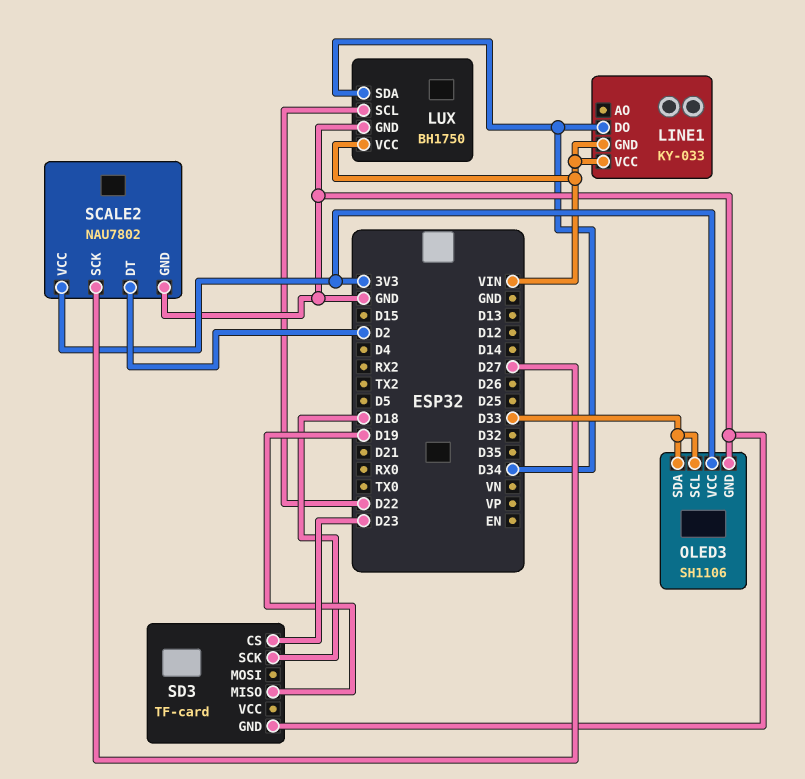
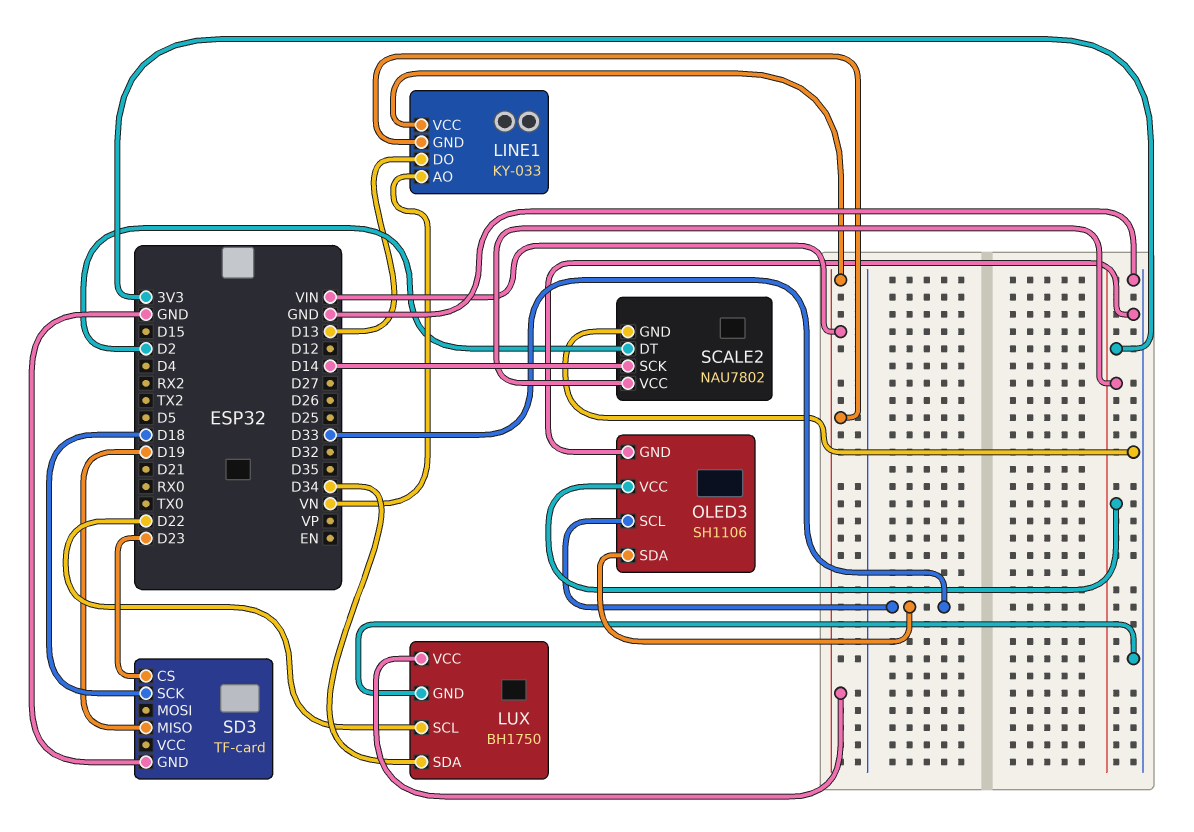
LINE1 pin AO: none -> VN
LINE1 pin DO: D34 -> D13
SCALE2 pin SCK: D27 -> D14

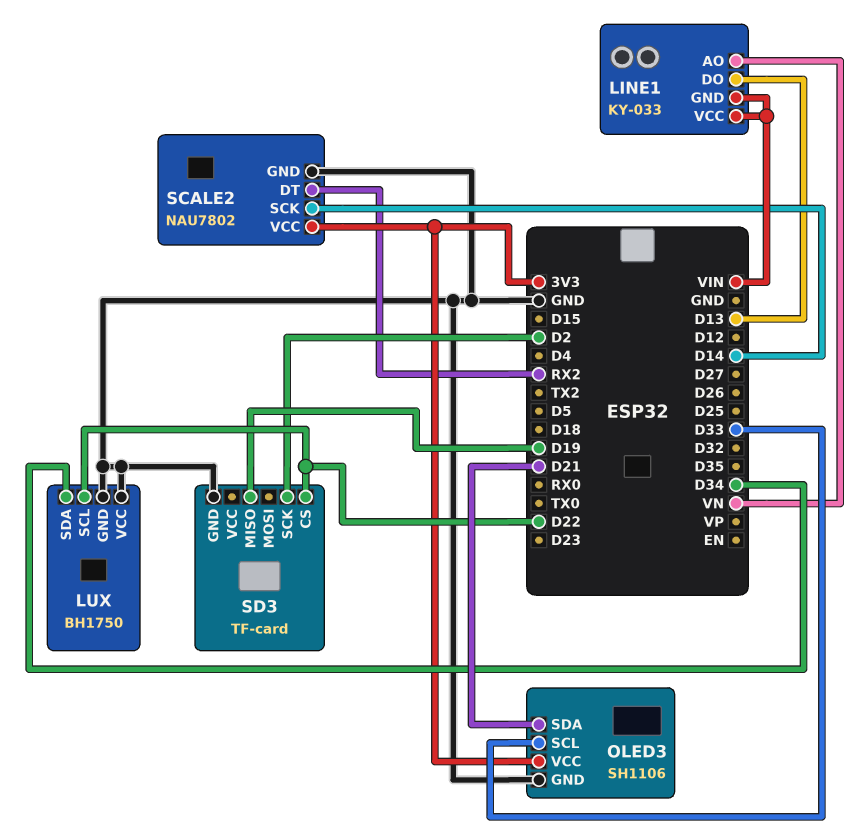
LUX pin VCC: VIN -> GND
OLED3 pin SDA: D33 -> D21
SCALE2 pin DT: D2 -> RX2
SD3 pin CS: D23 -> D22
SD3 pin SCK: D18 -> D2

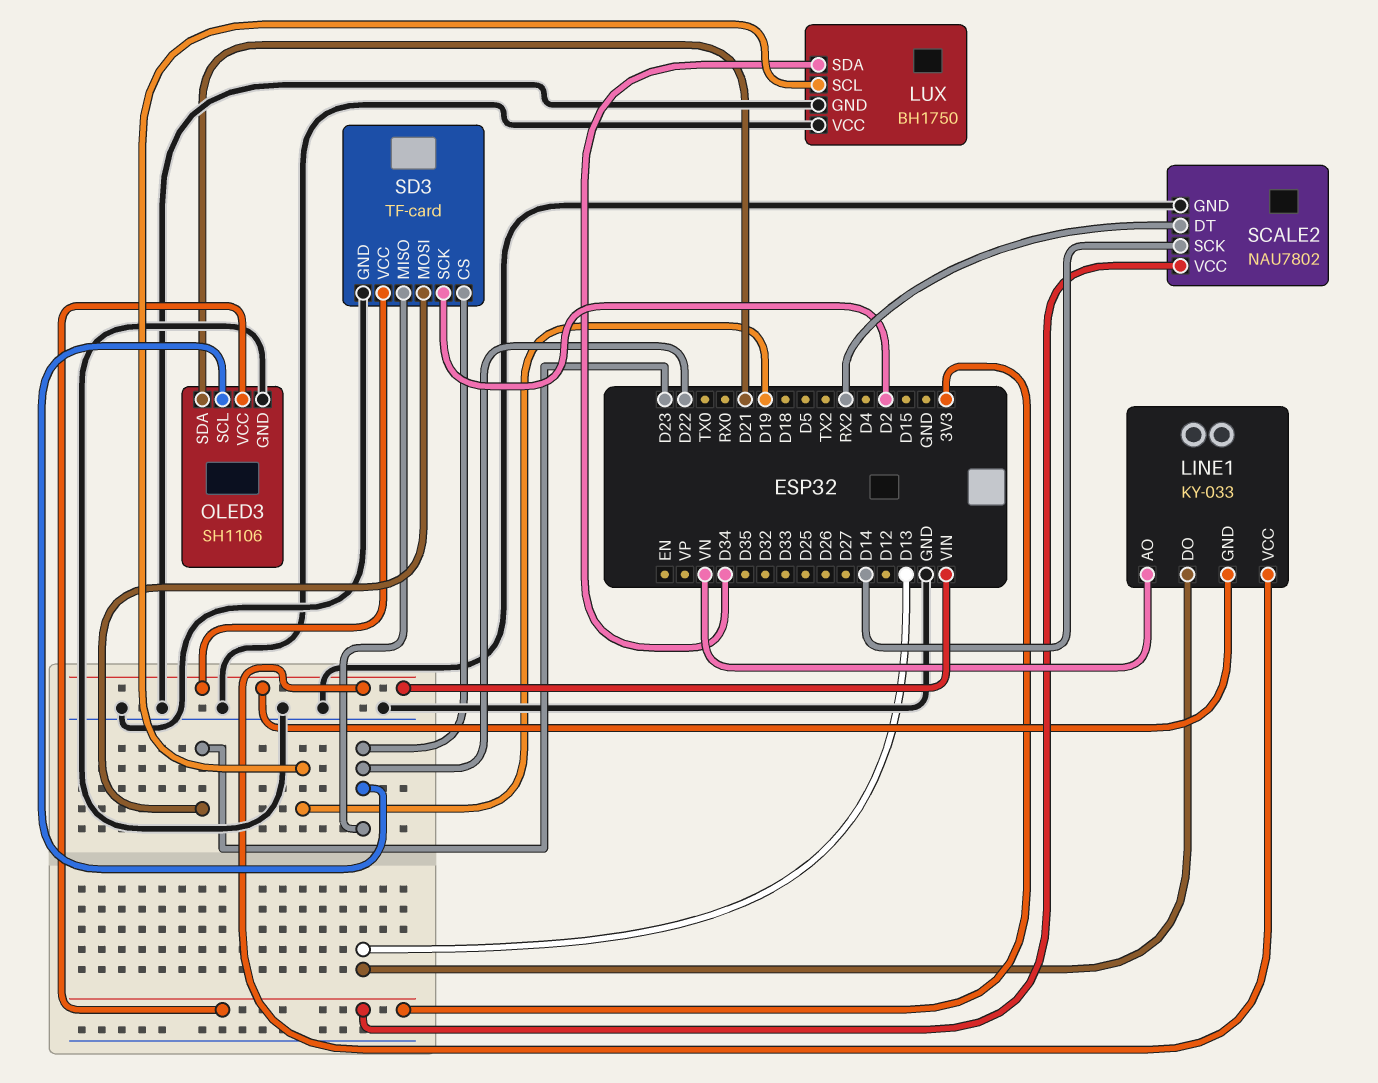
LUX pin SCL: D22 -> D19
OLED3 pin SCL: D33 -> D22
SD3 pin MISO: D19 -> D22
SD3 pin MOSI: none -> D23
SD3 pin VCC: none -> VIN

